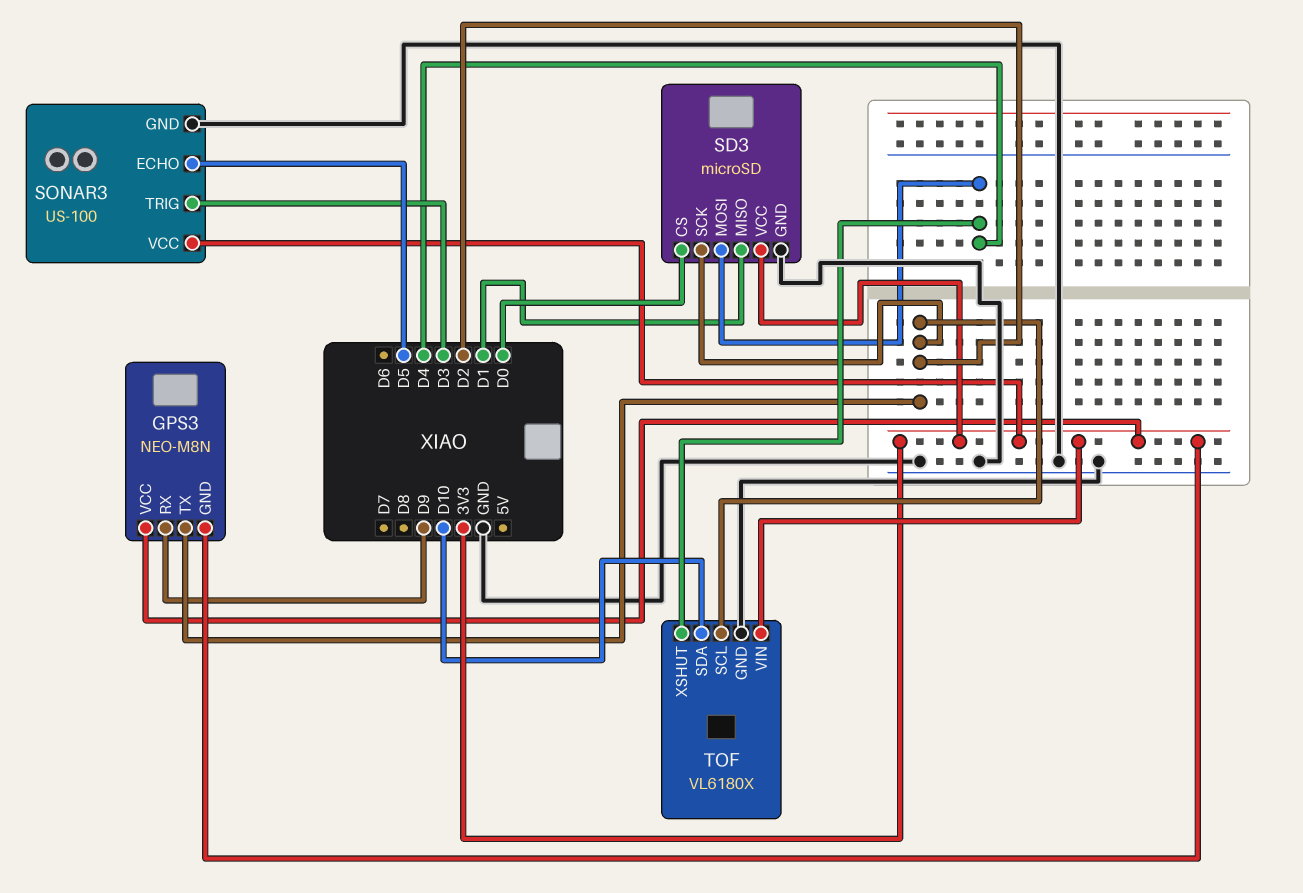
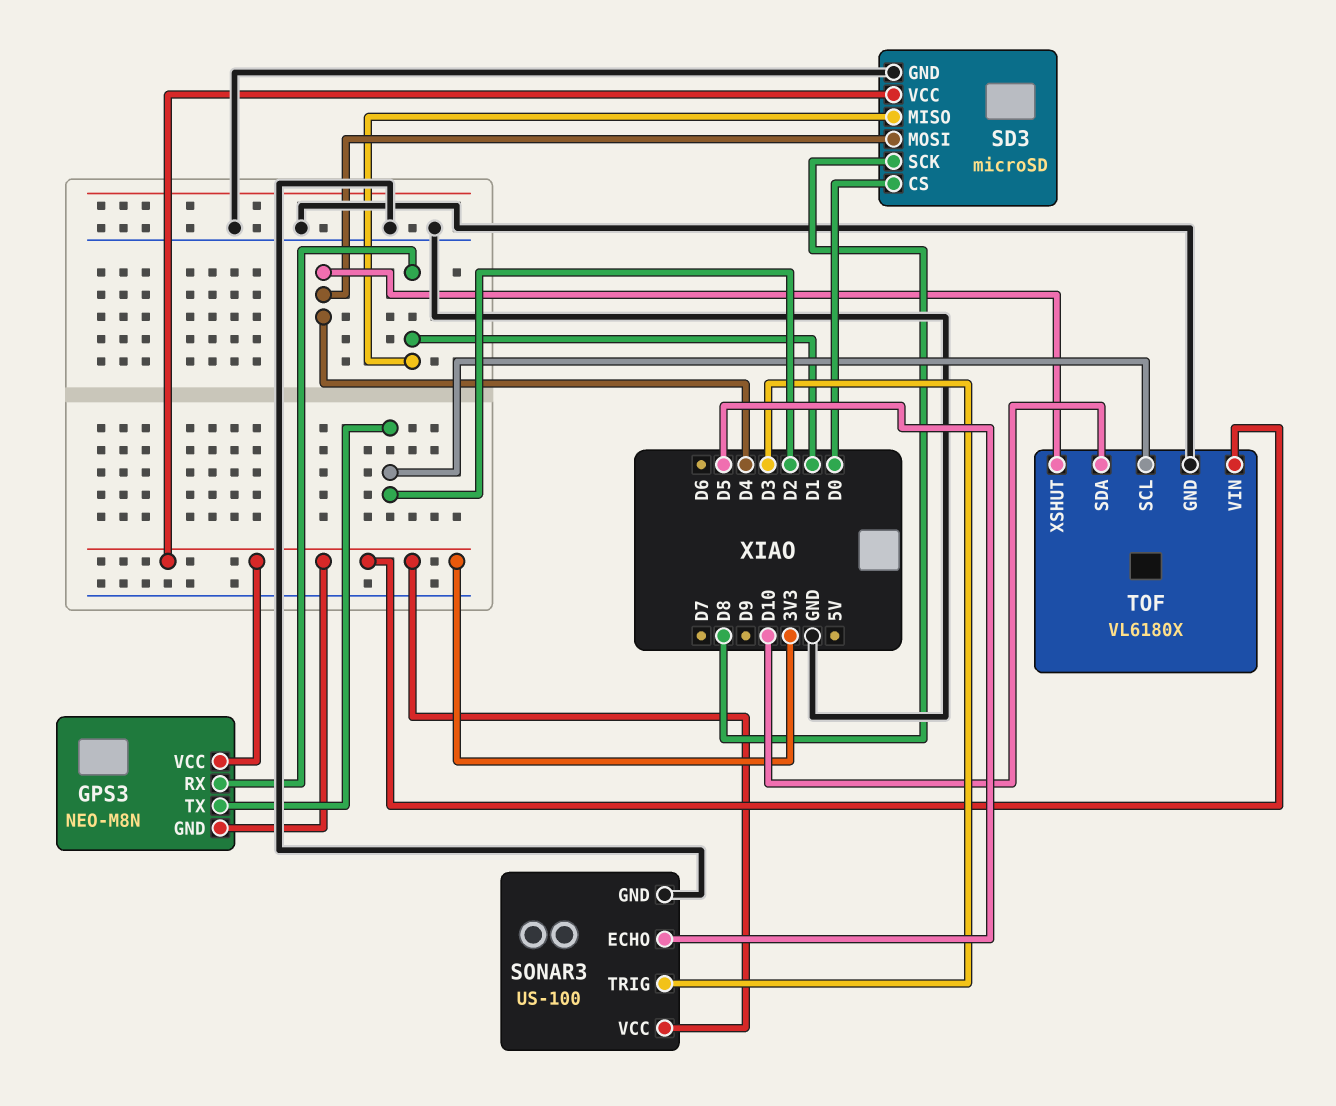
GPS3 pin RX: D9 -> D1
SD3 pin SCK: D2 -> D8

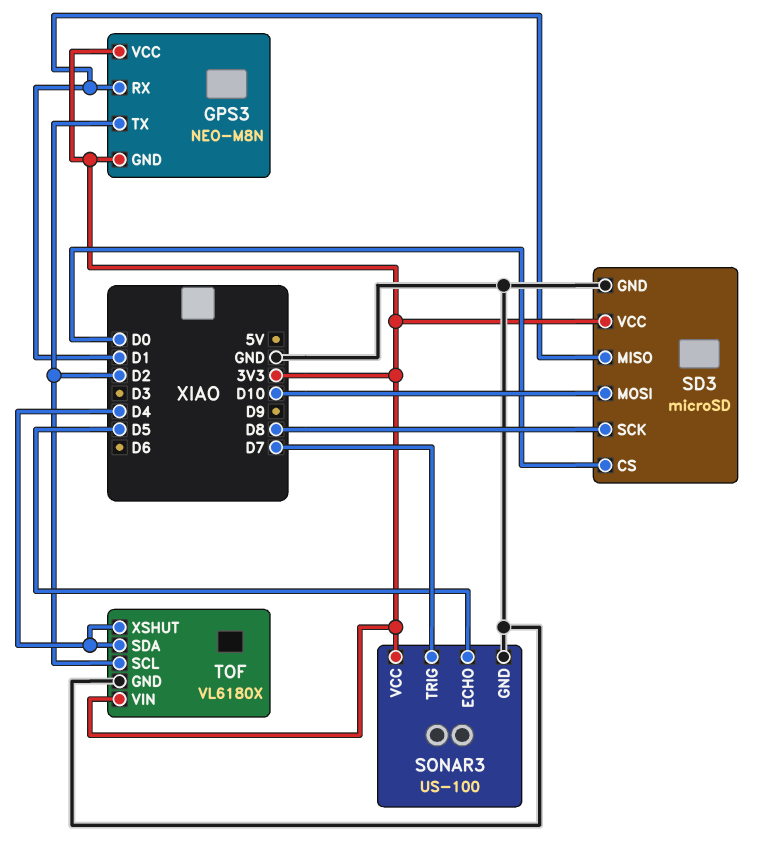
SD3 pin MOSI: D4 -> D10
SONAR3 pin TRIG: D3 -> D7
TOF pin SDA: D10 -> D4

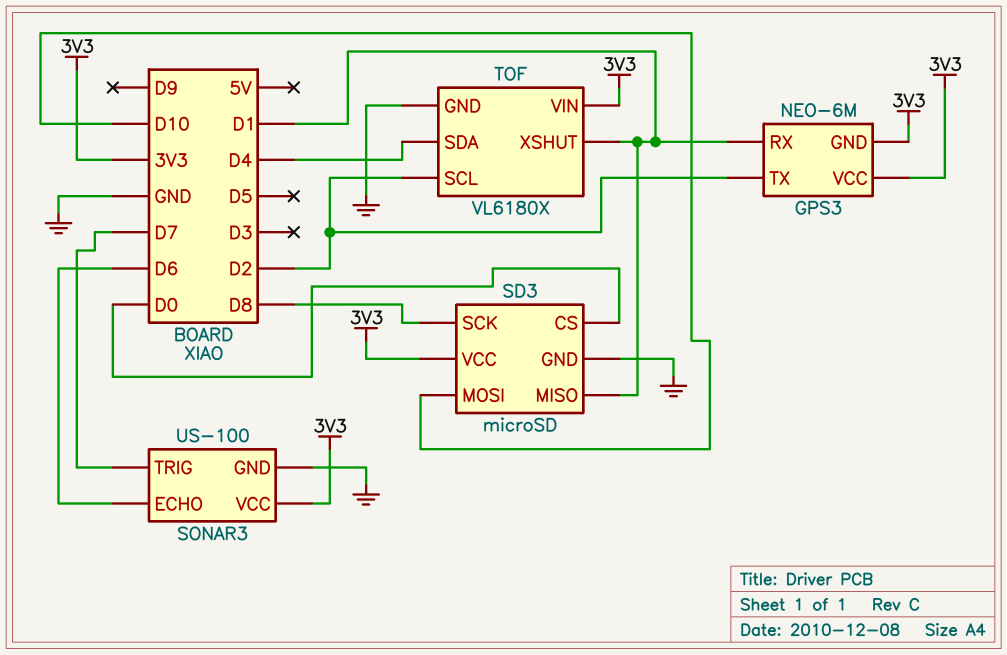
GPS3: NEO-M8N -> NEO-6M
SONAR3 pin ECHO: D5 -> D6
TOF pin XSHUT: D4 -> D1

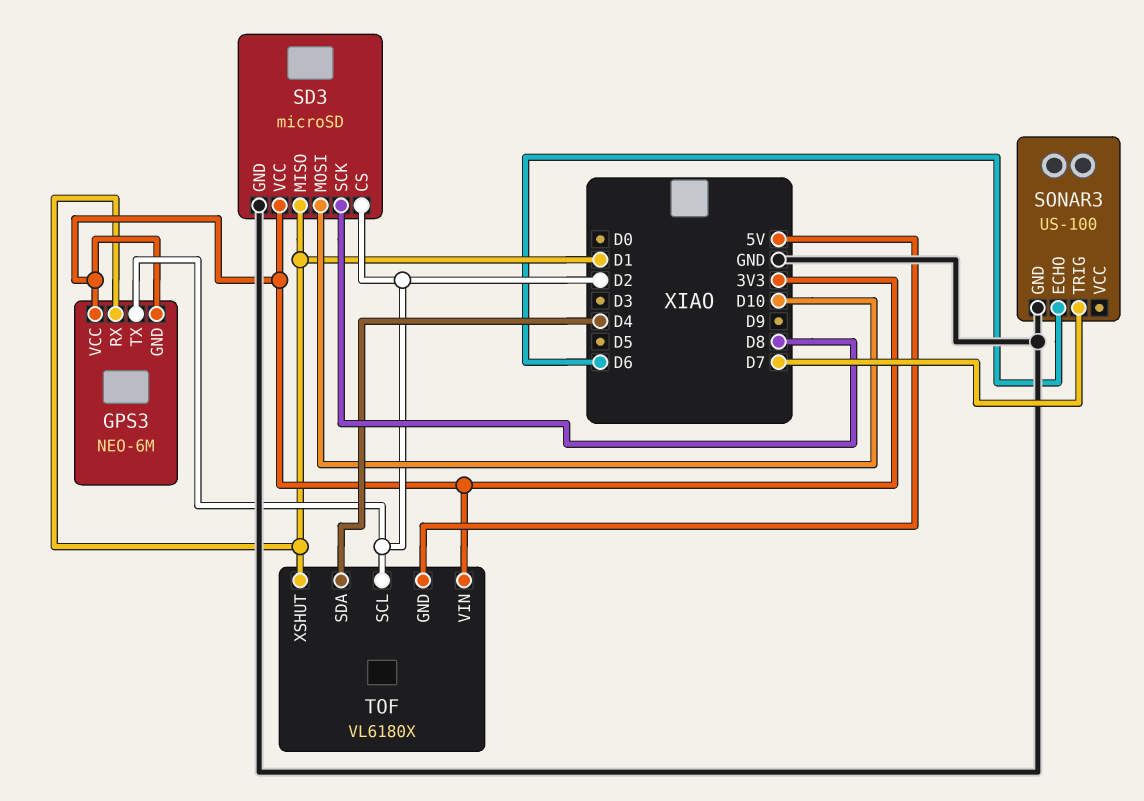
SD3 pin CS: D0 -> D2
SONAR3 pin VCC: 3V3 -> none
TOF pin GND: GND -> 5V

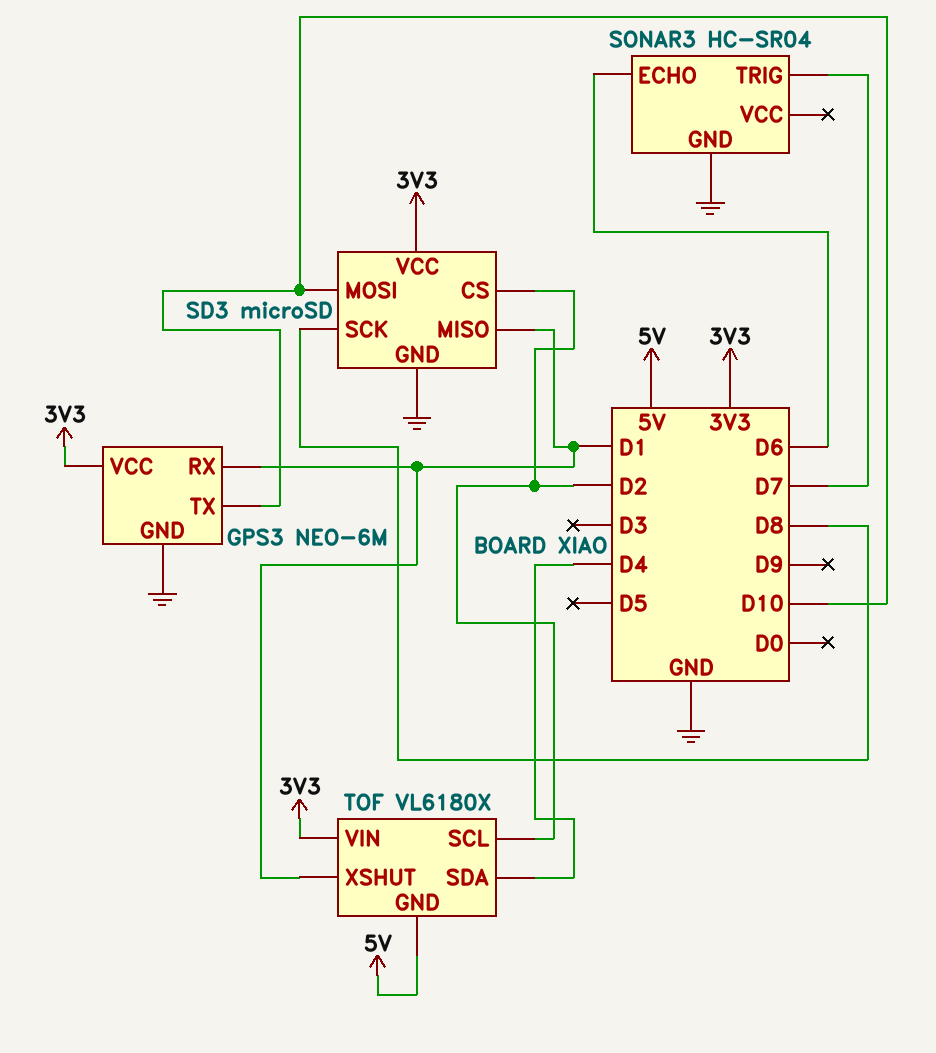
GPS3 pin GND: 3V3 -> GND
GPS3 pin TX: D2 -> D10
SONAR3: US-100 -> HC-SR04

